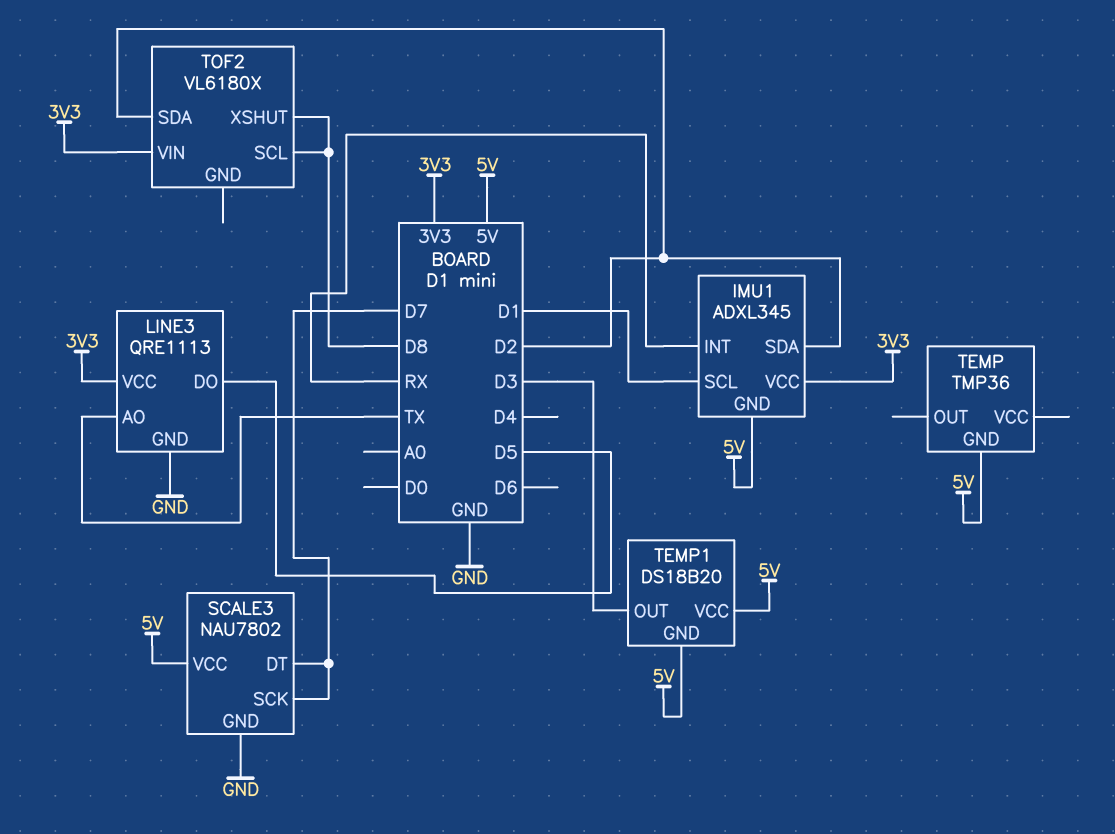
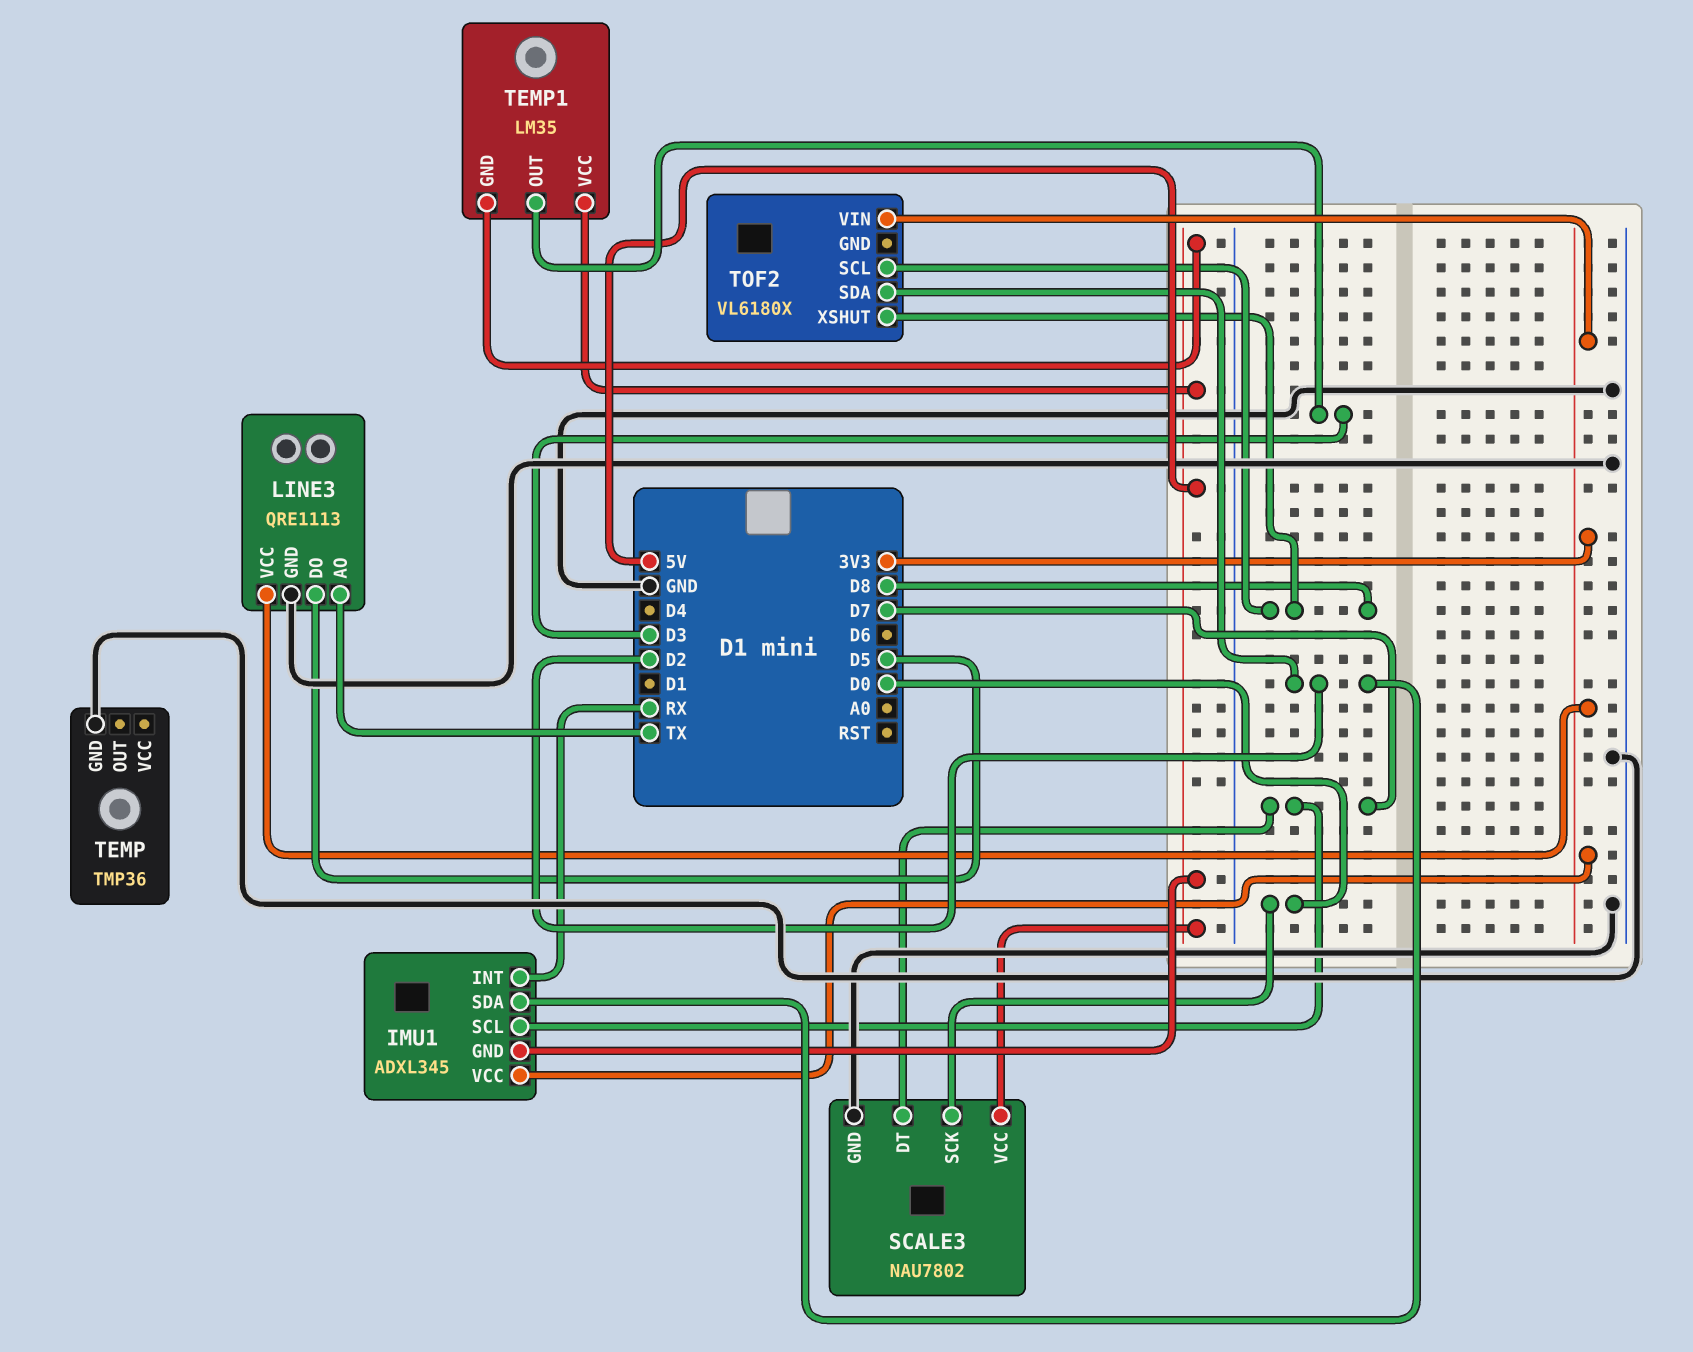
IMU1 pin SCL: D1 -> D7
SCALE3 pin SCK: D7 -> D0
TEMP pin GND: 5V -> GND
TEMP1: DS18B20 -> LM35

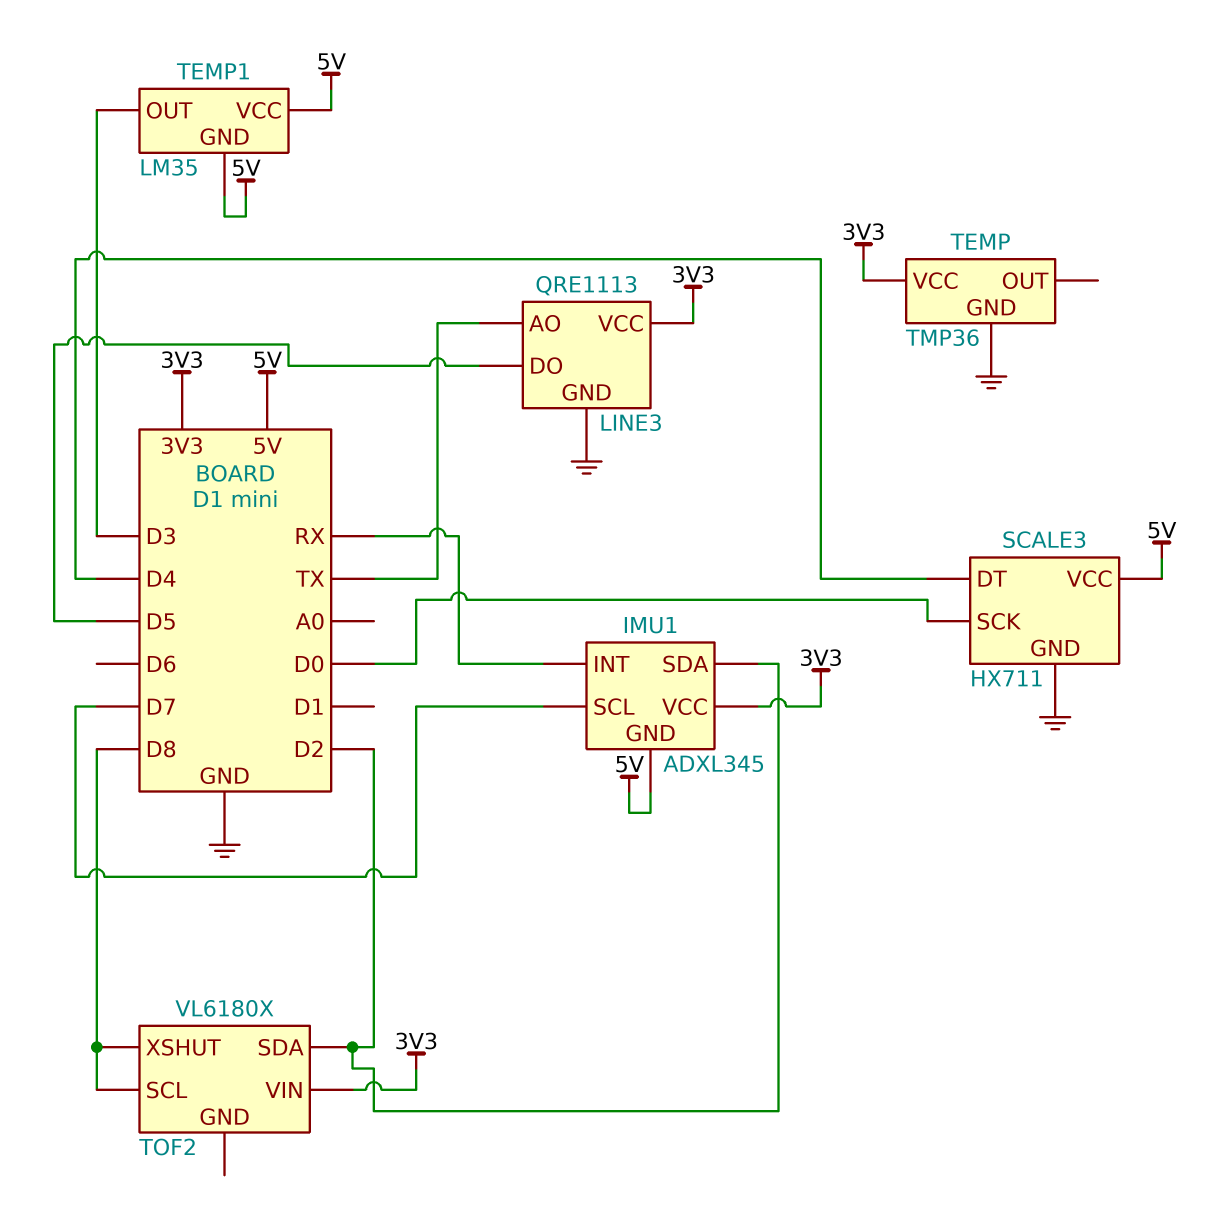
SCALE3: NAU7802 -> HX711
SCALE3 pin DT: D7 -> D4
TEMP pin VCC: none -> 3V3

